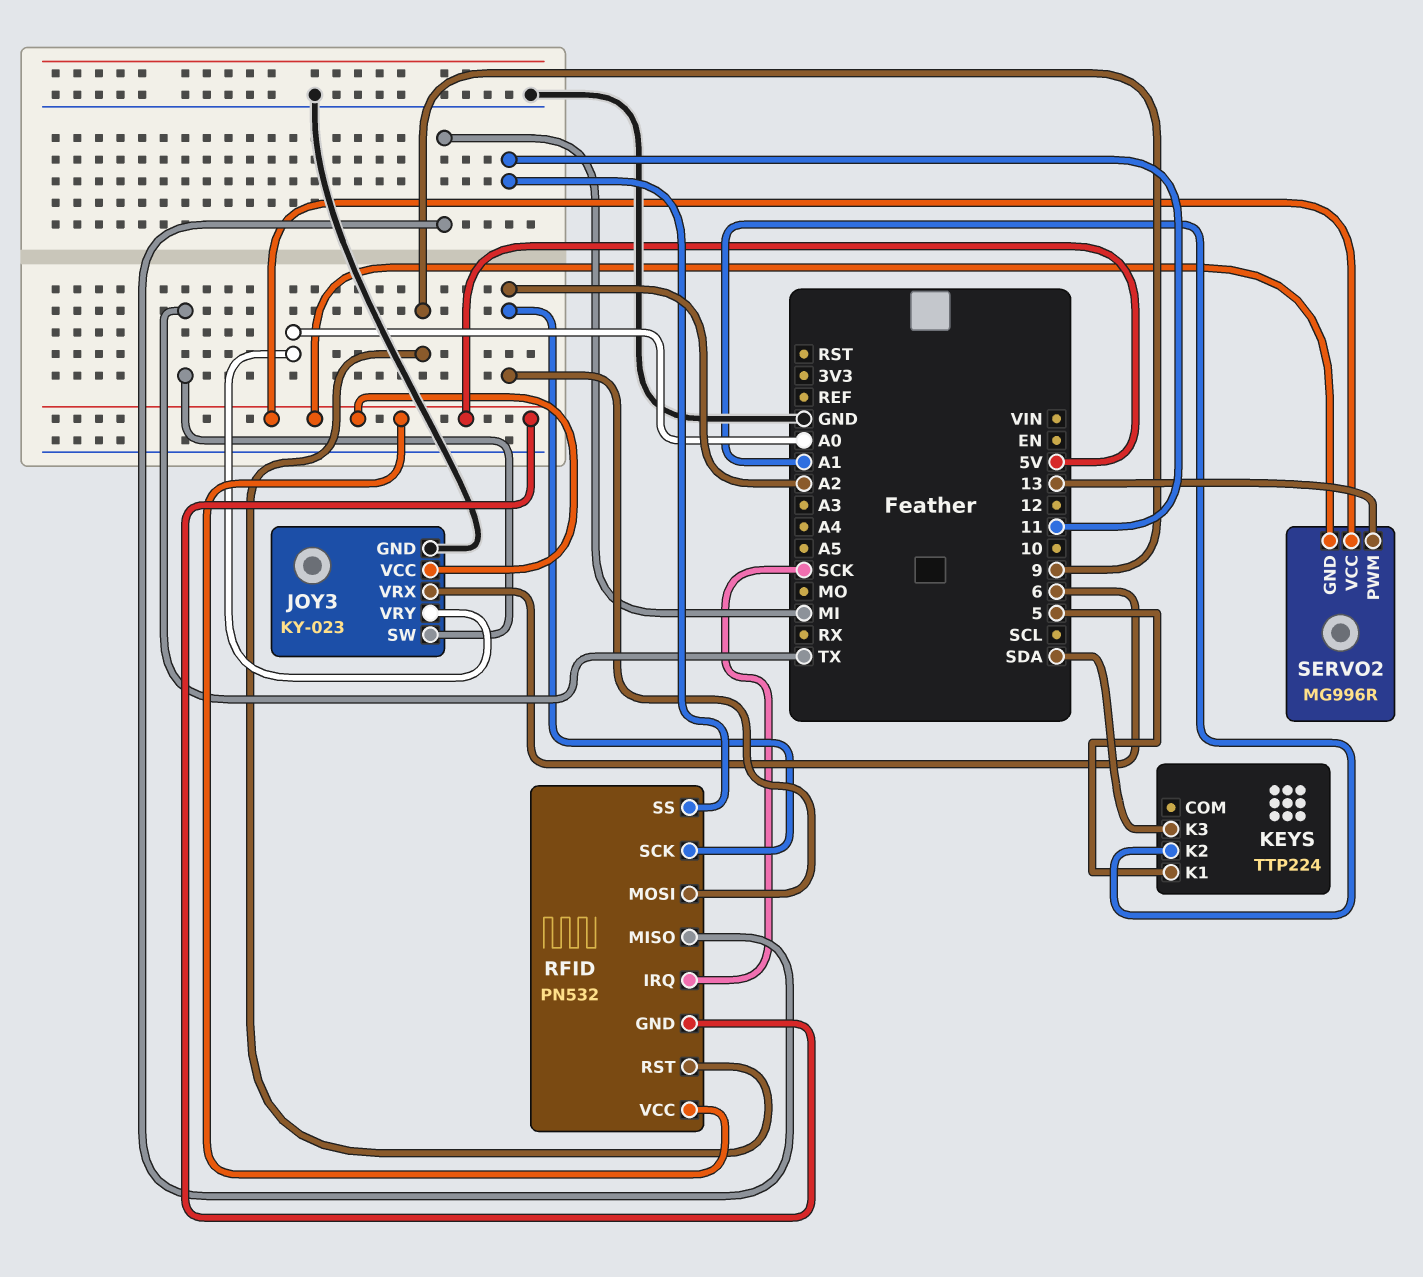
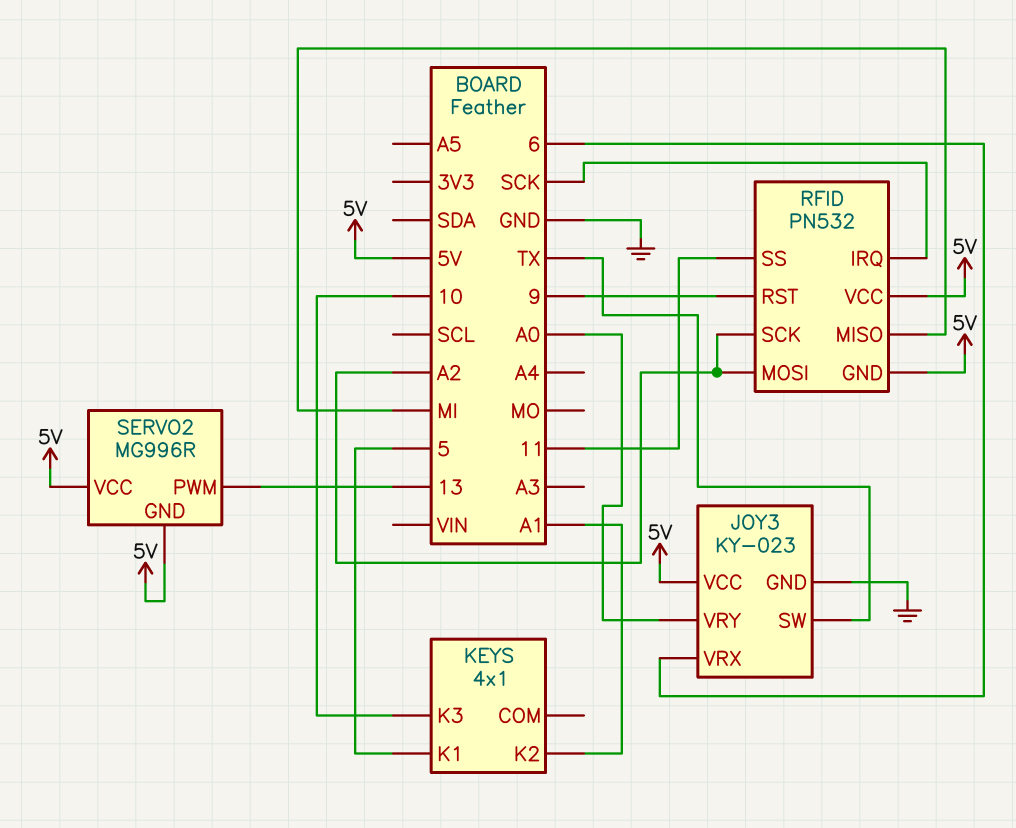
KEYS: TTP224 -> 4x1
KEYS pin K3: SDA -> 10

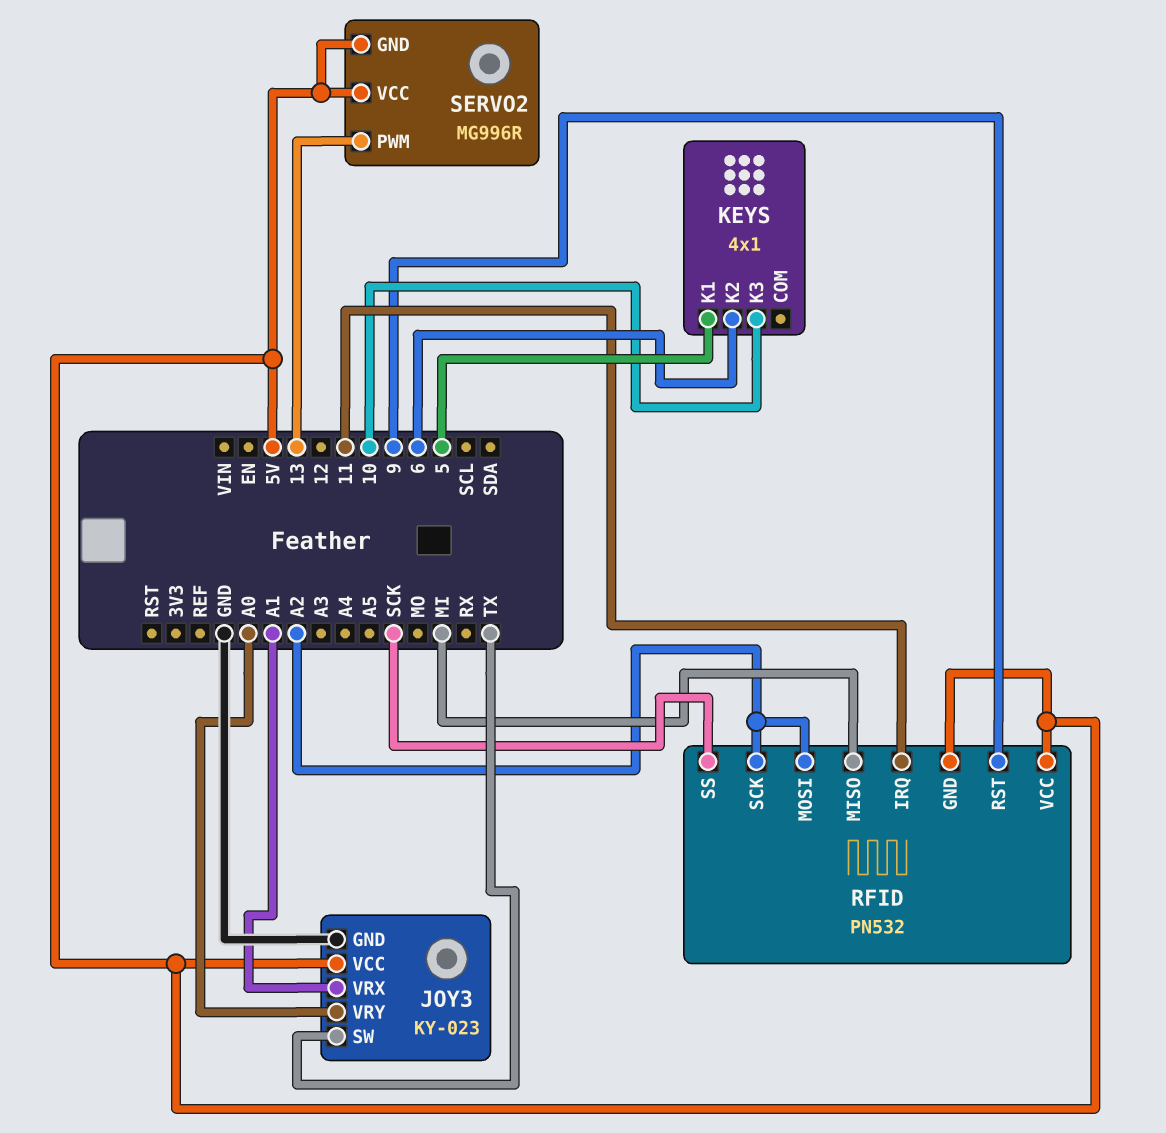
JOY3 pin VRX: 6 -> A1
KEYS pin K2: A1 -> 6
RFID pin IRQ: SCK -> 11
RFID pin SS: 11 -> SCK

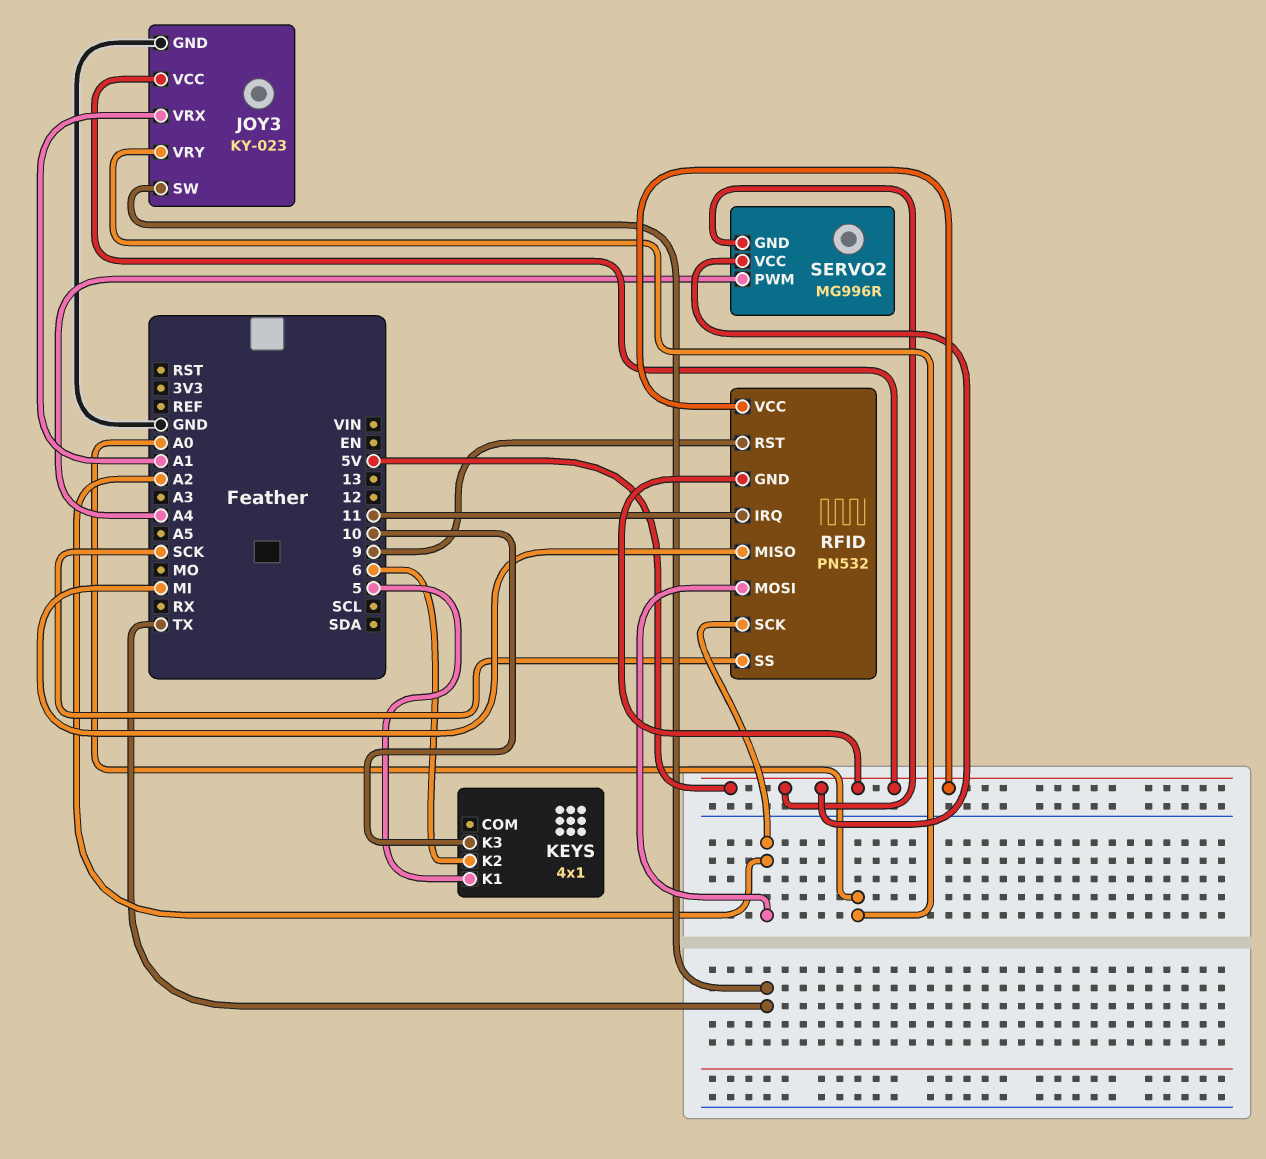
SERVO2 pin PWM: 13 -> A4

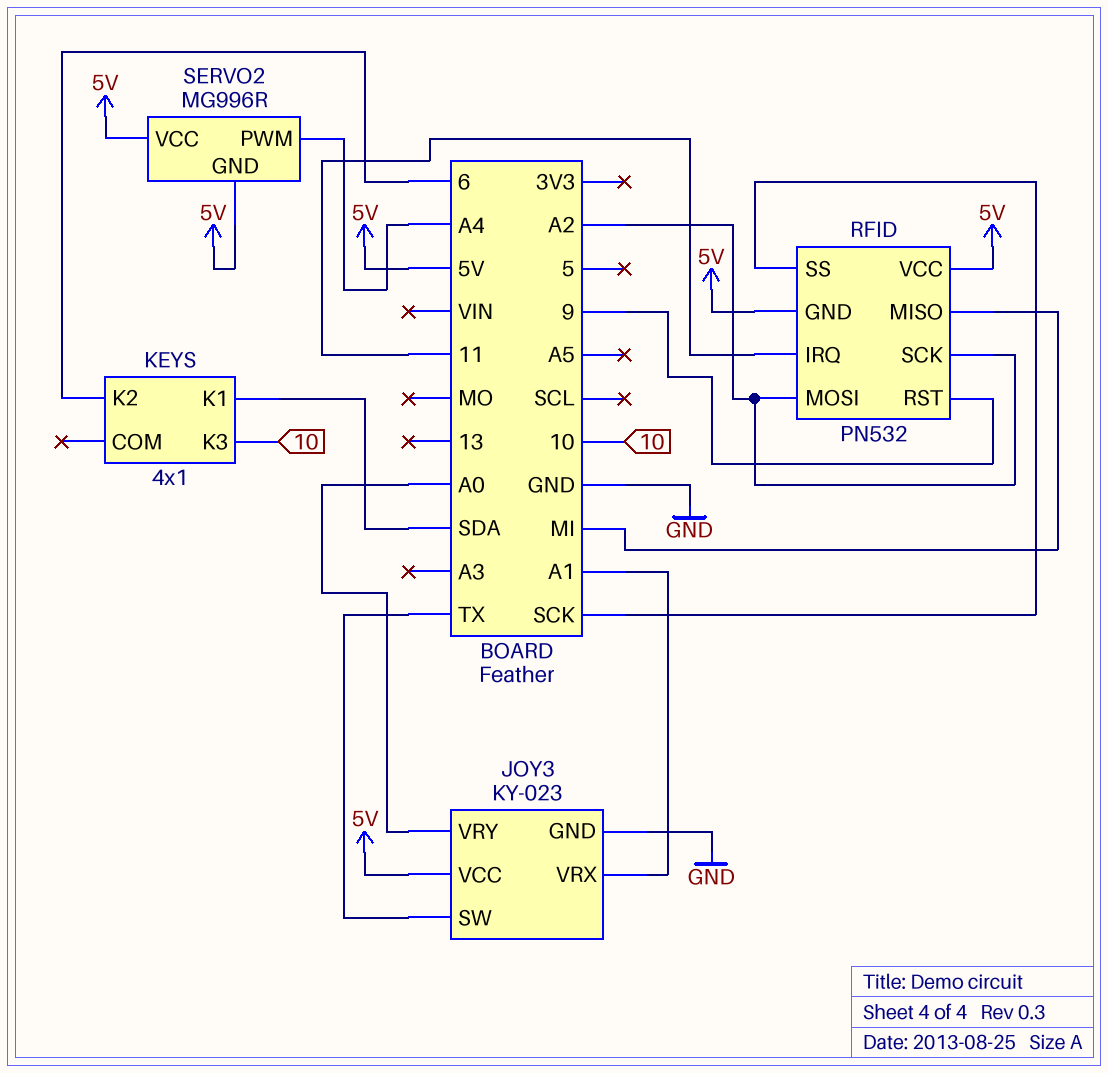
KEYS pin K1: 5 -> SDA

